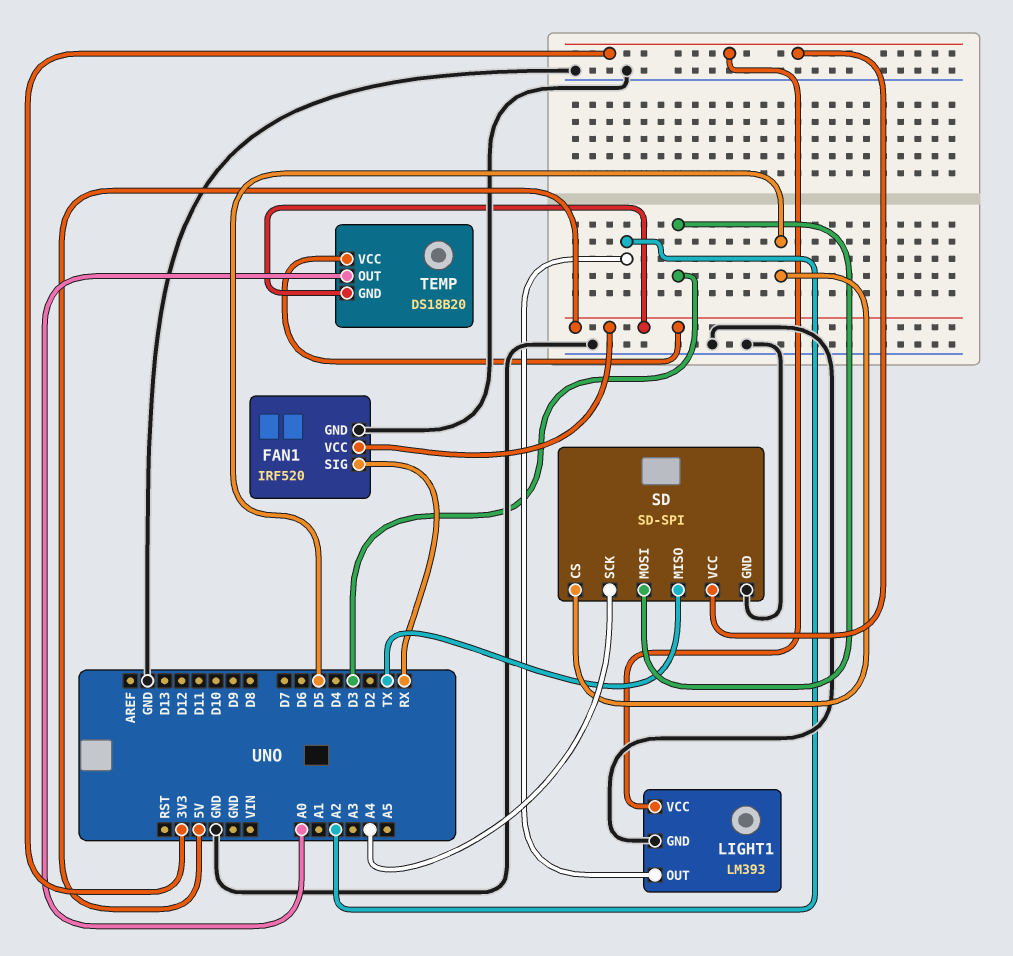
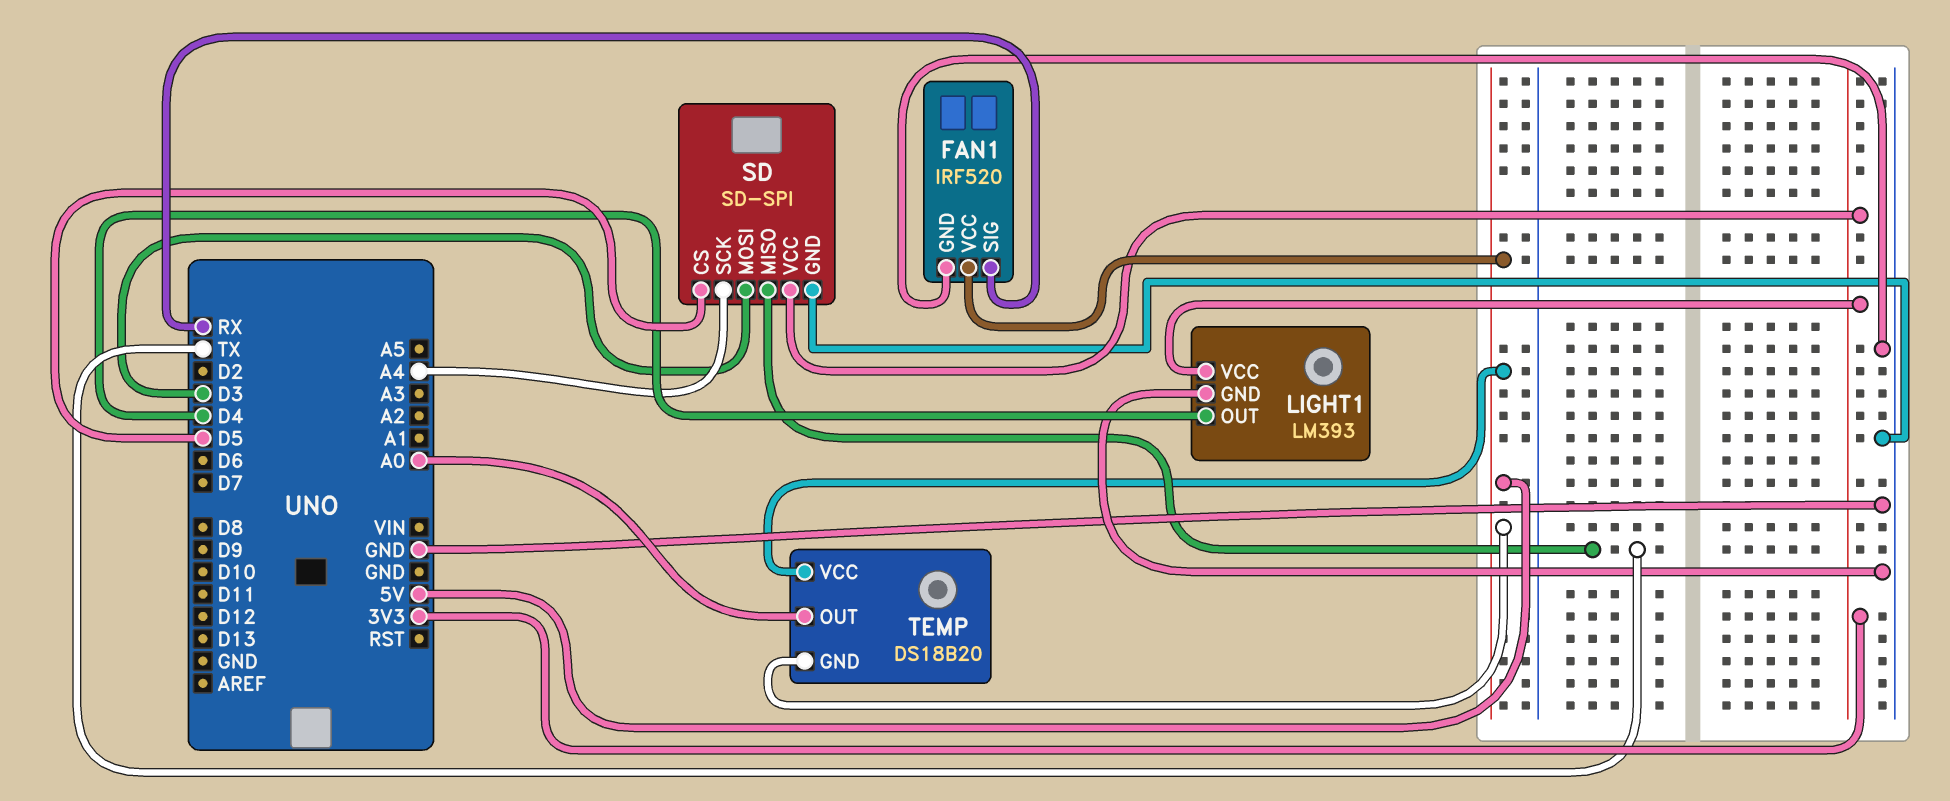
LIGHT1 pin OUT: A2 -> D4

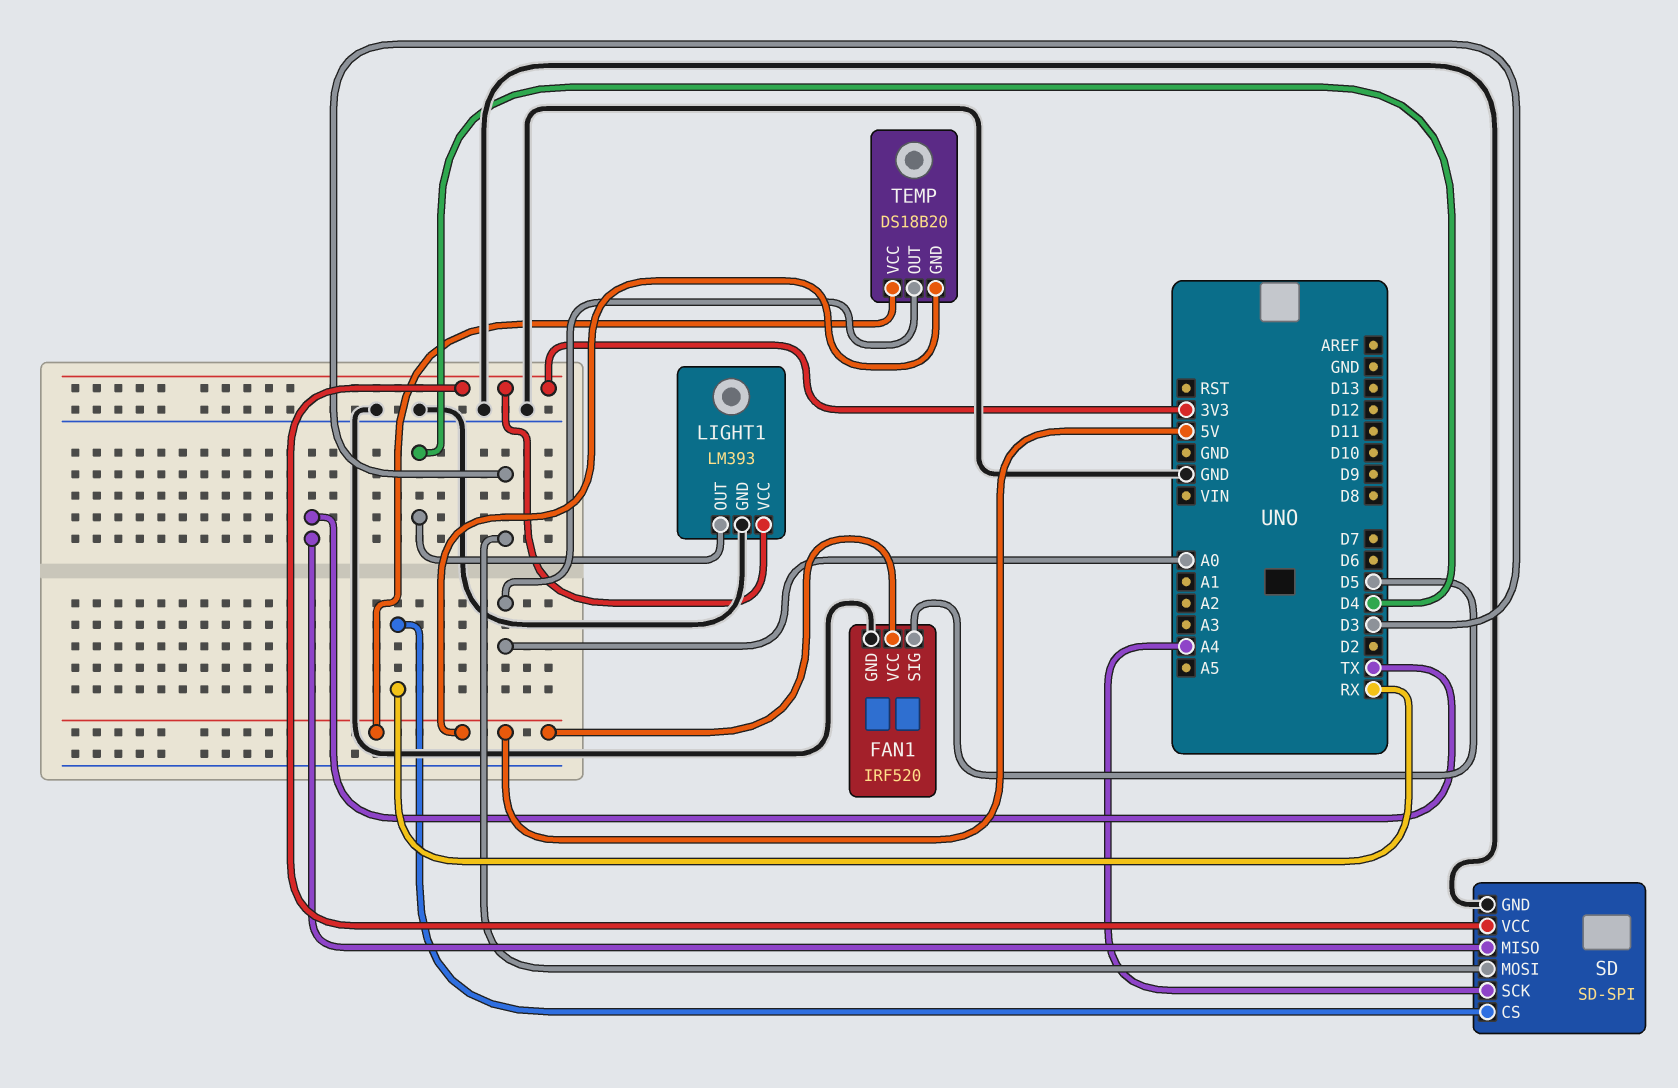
FAN1 pin SIG: RX -> D5
SD pin CS: D5 -> RX

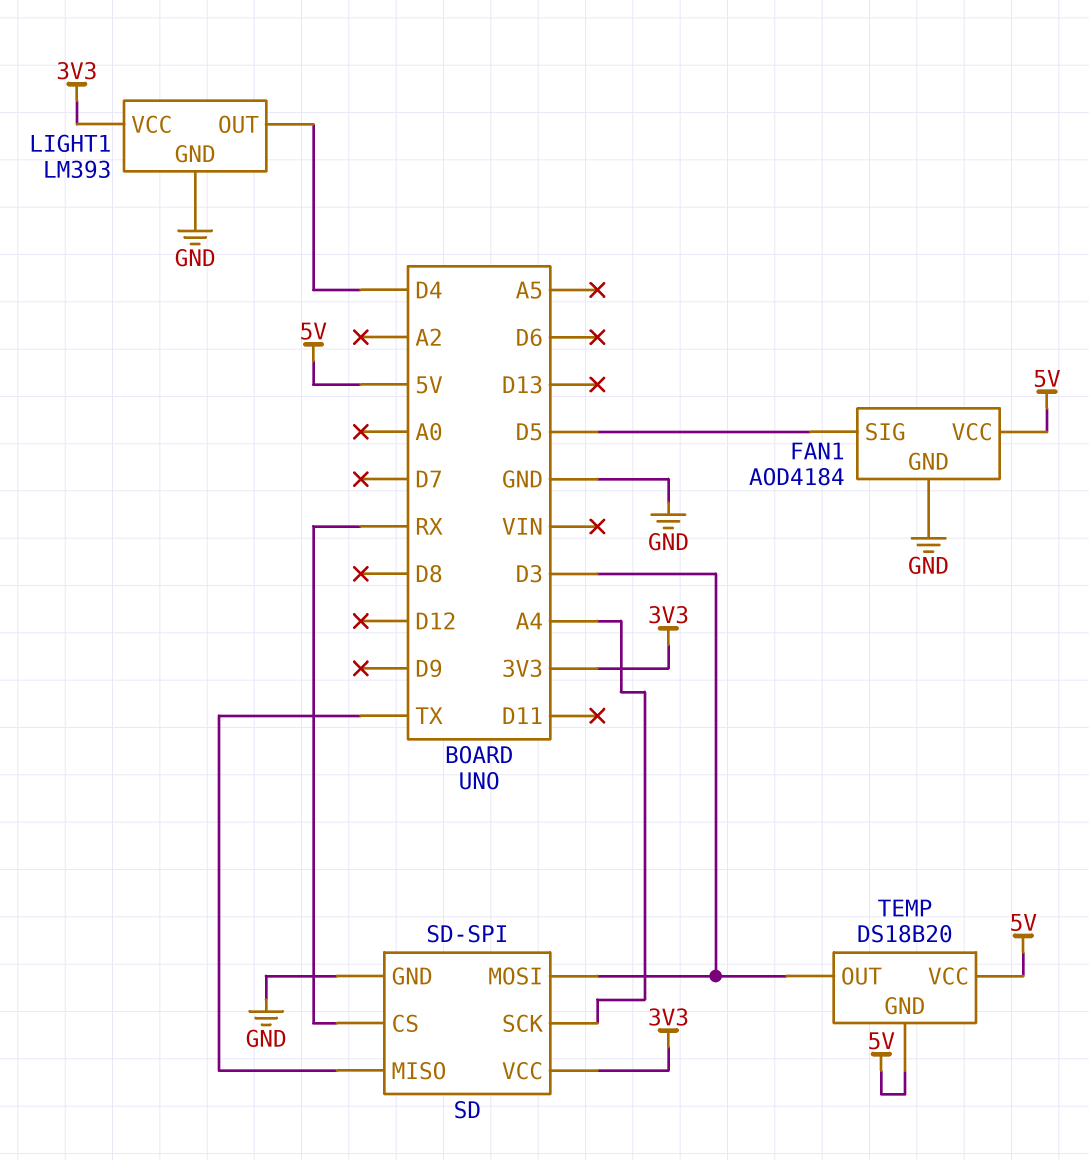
FAN1: IRF520 -> AOD4184
TEMP pin OUT: A0 -> D3

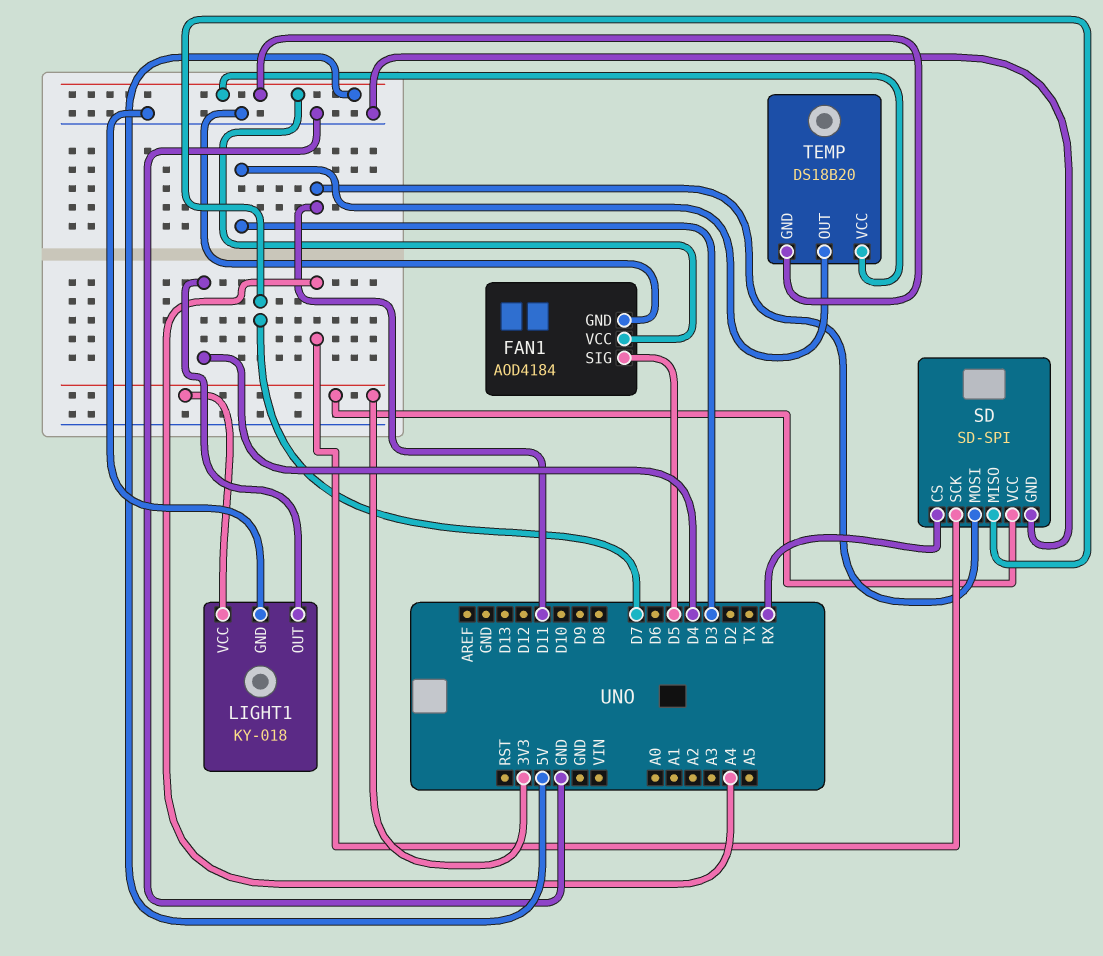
LIGHT1: LM393 -> KY-018
SD pin MISO: TX -> D7
SD pin MOSI: D3 -> D11

